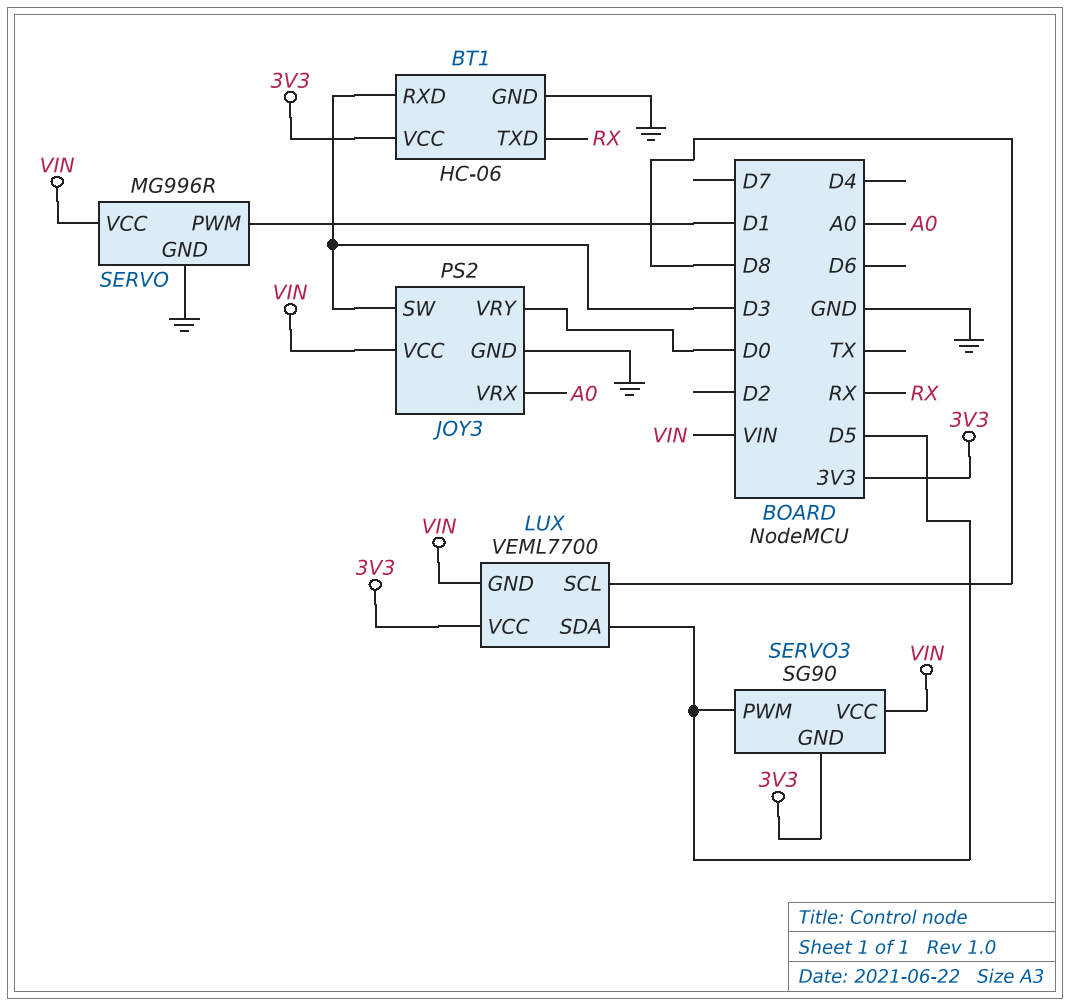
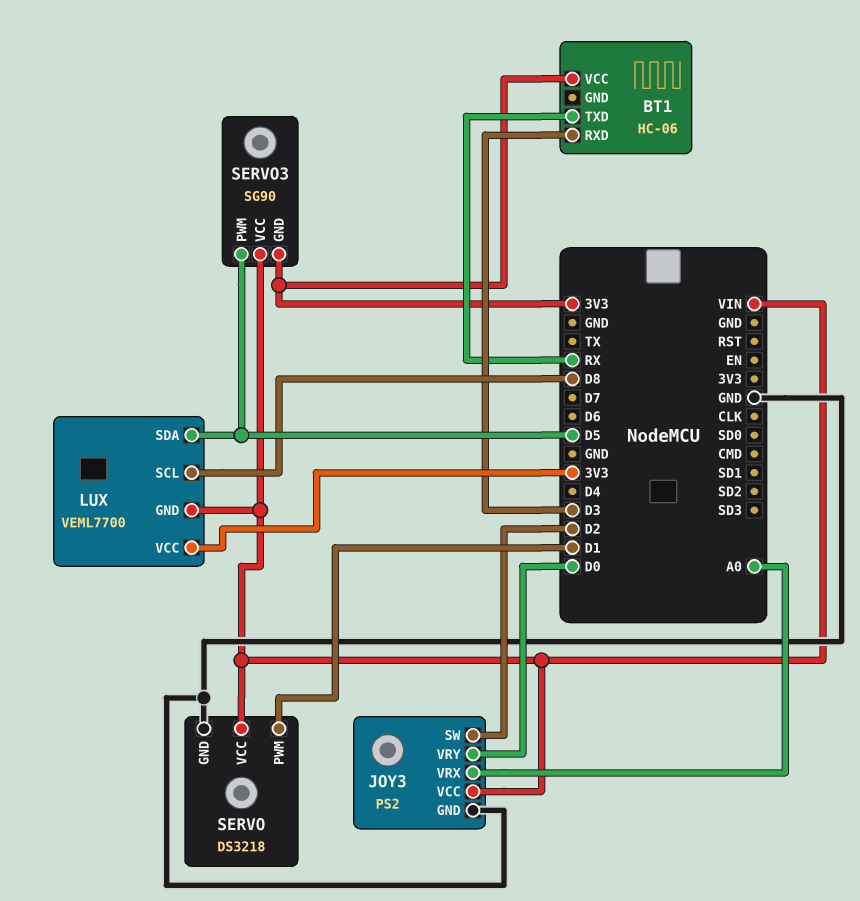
BT1 pin GND: GND -> none
JOY3 pin SW: D3 -> D2
SERVO: MG996R -> DS3218

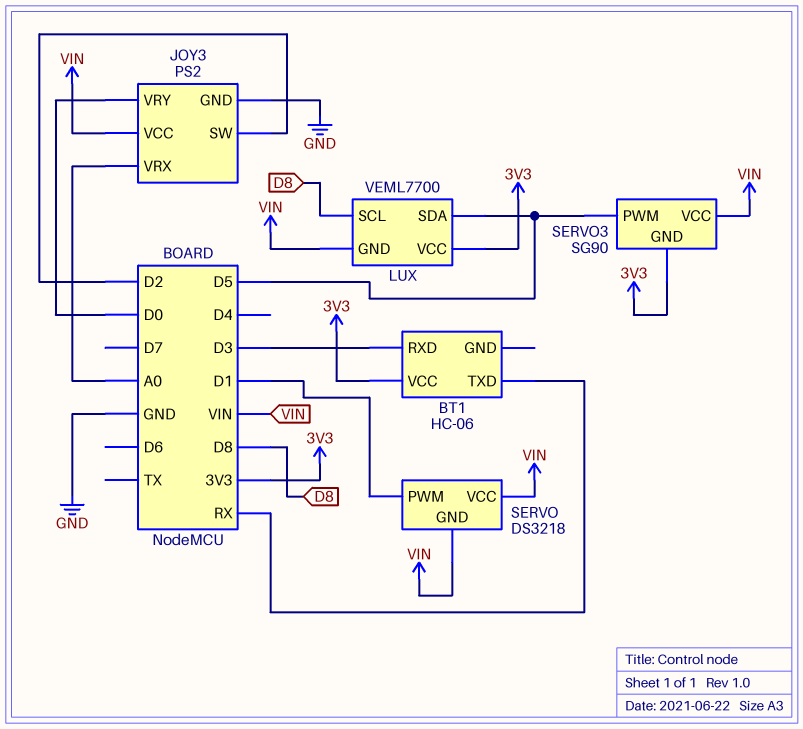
SERVO pin GND: GND -> VIN

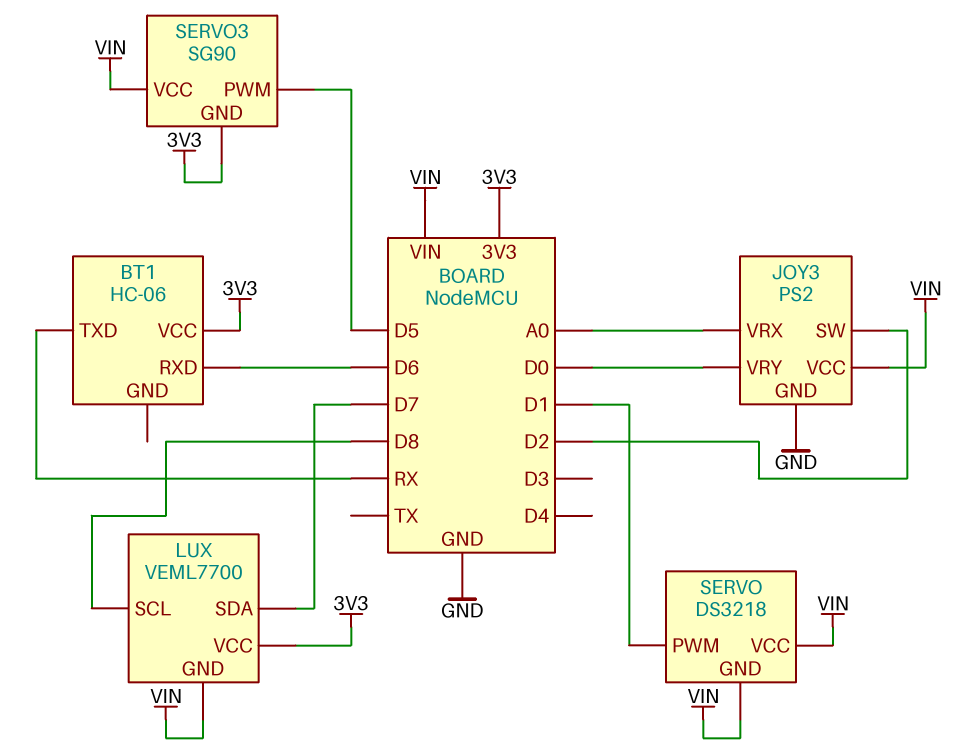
BT1 pin RXD: D3 -> D6
LUX pin SDA: D5 -> D7

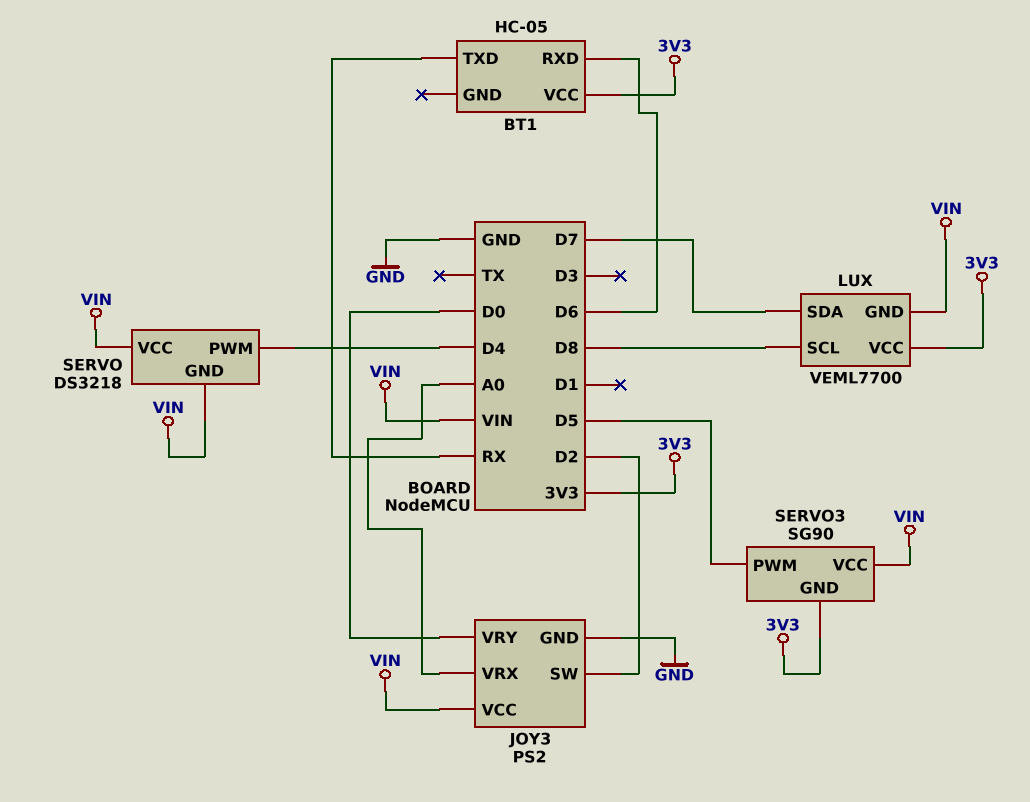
BT1: HC-06 -> HC-05
SERVO pin PWM: D1 -> D4

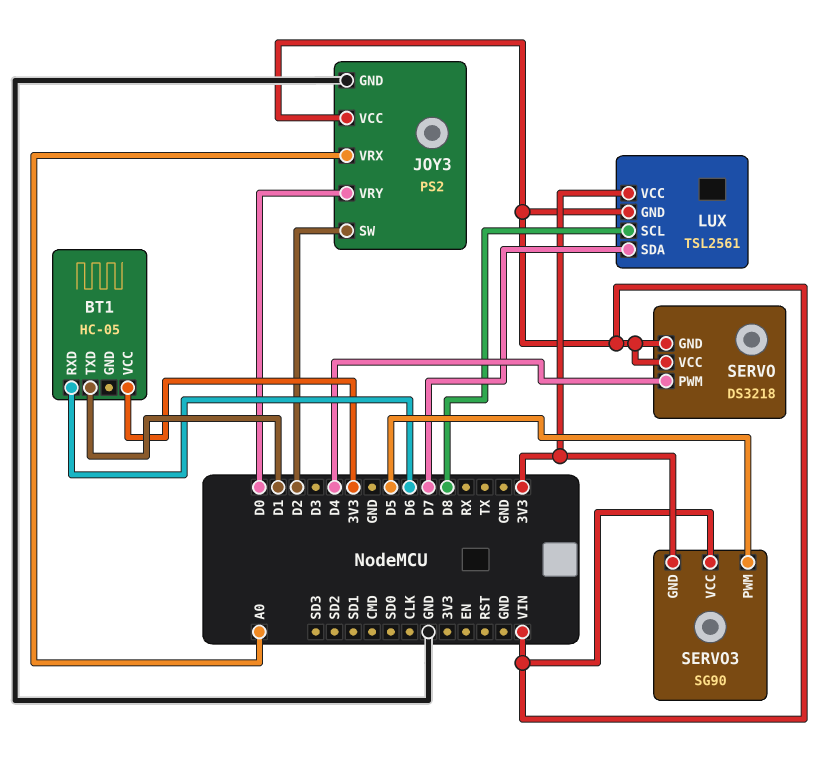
BT1 pin TXD: RX -> D1
LUX: VEML7700 -> TSL2561

